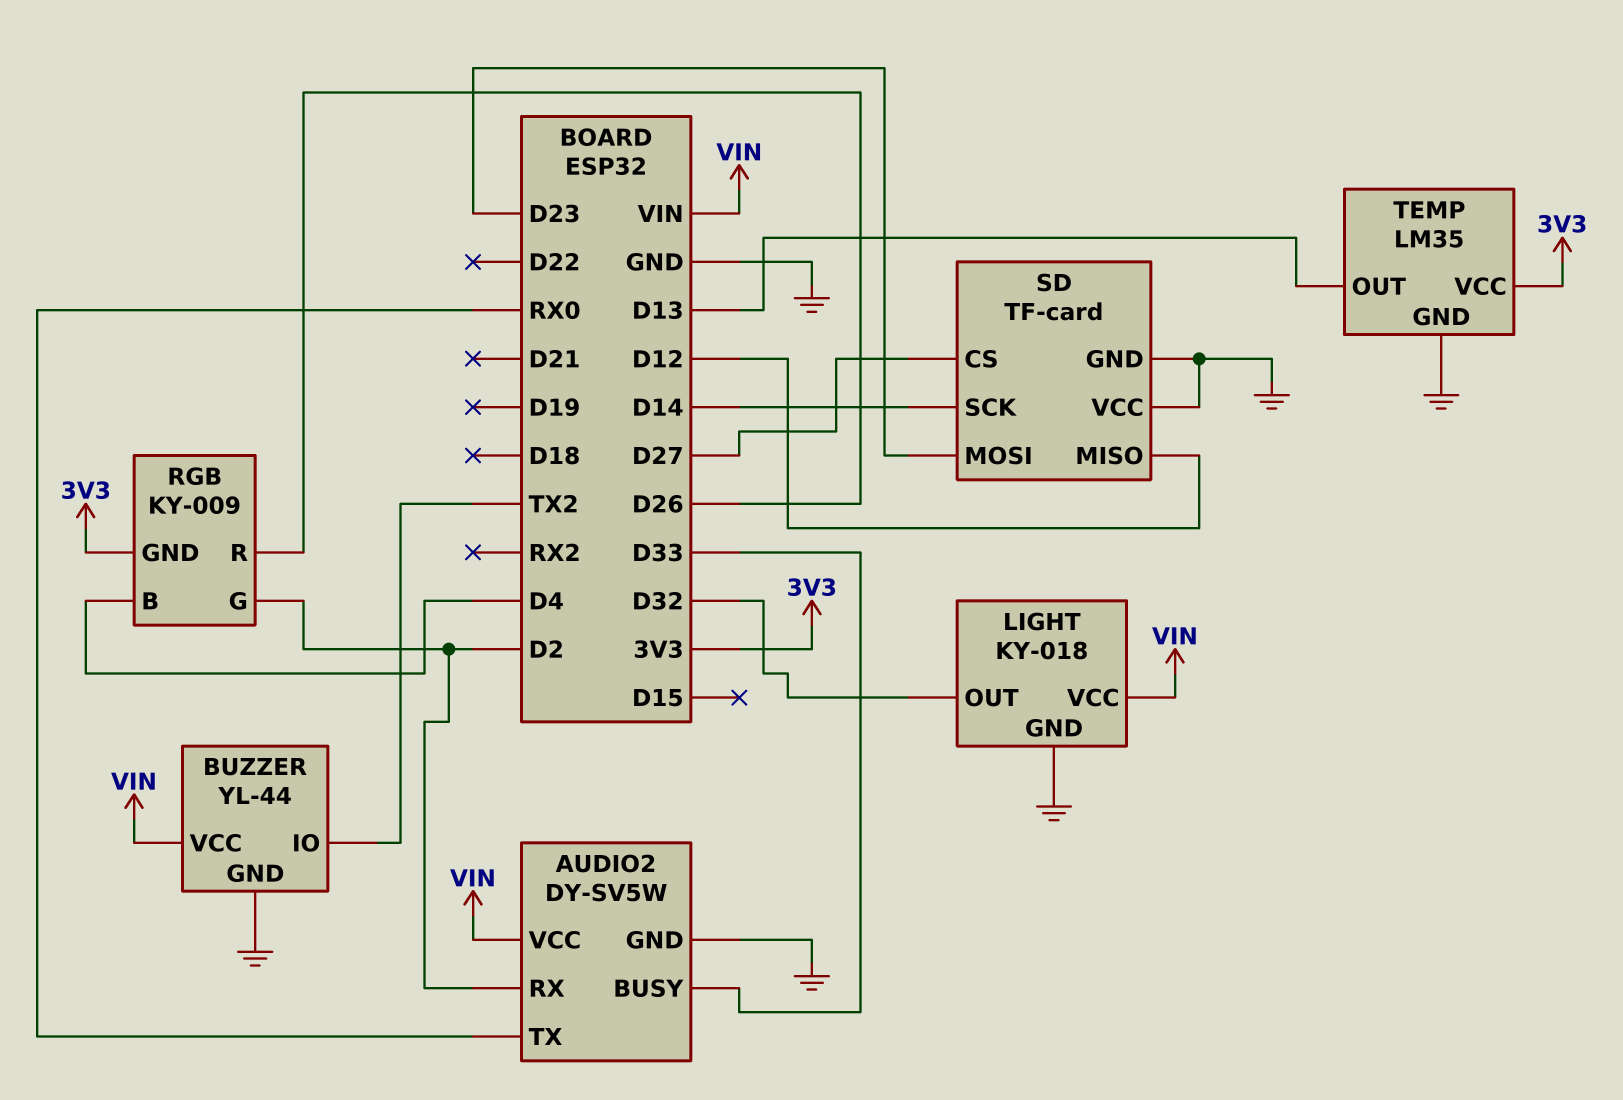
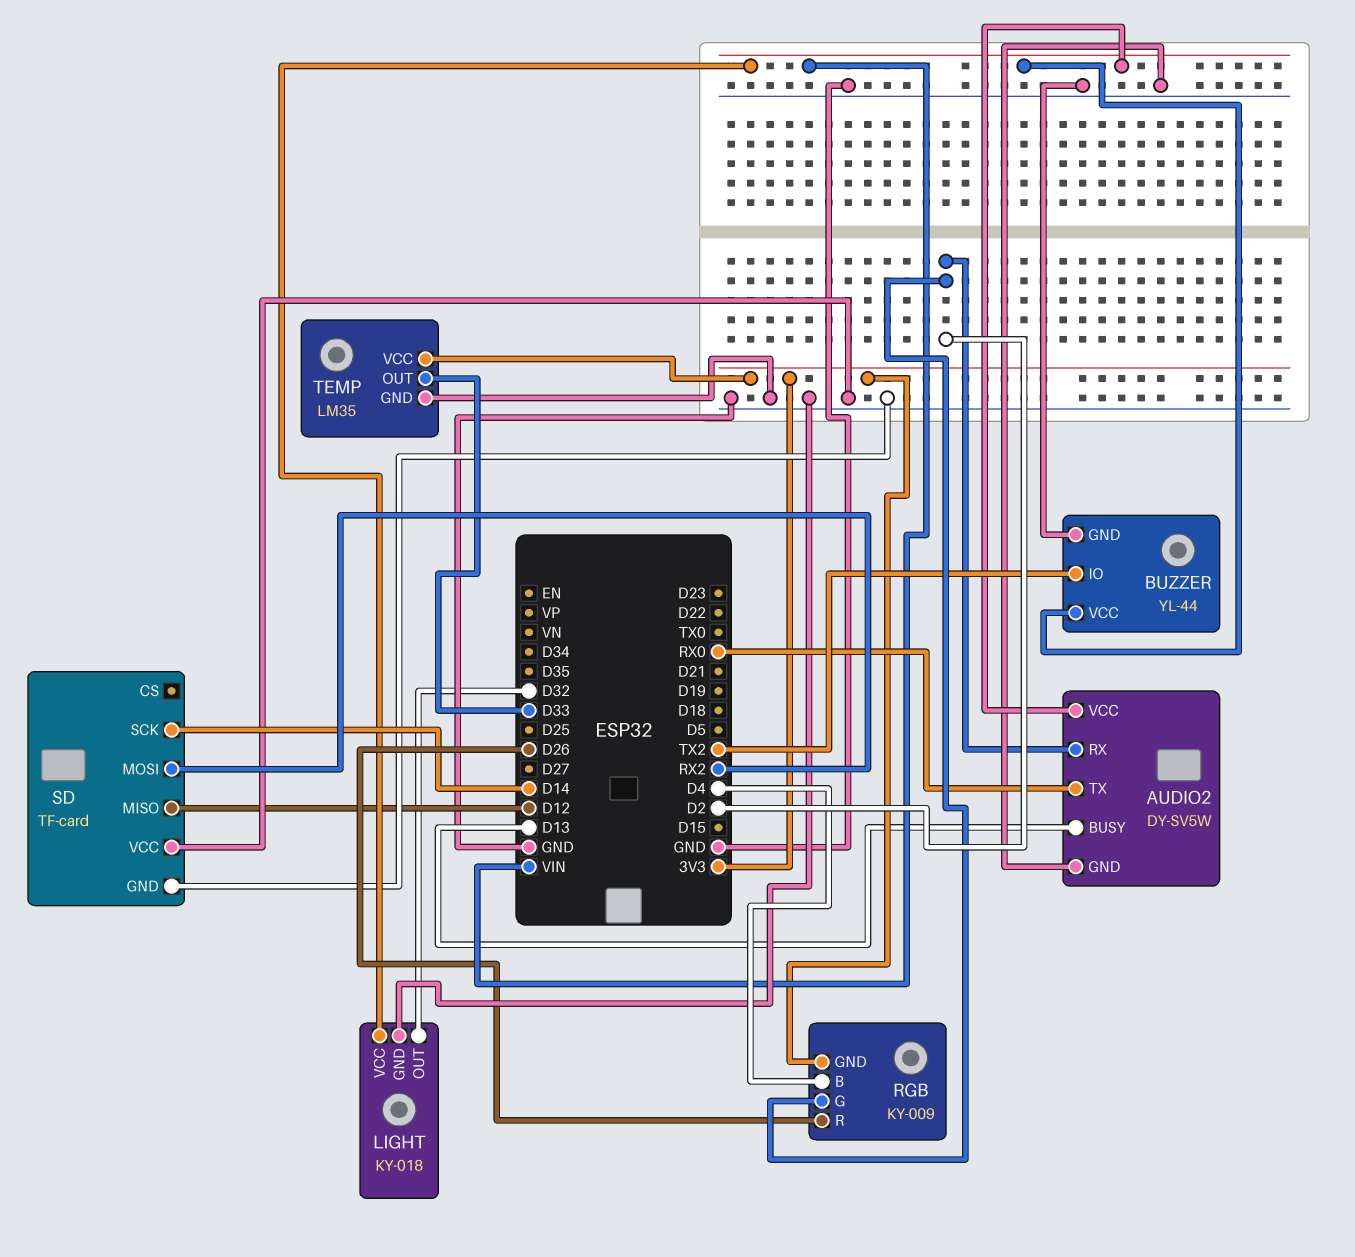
AUDIO2 pin BUSY: D33 -> D13
SD pin CS: D27 -> none
SD pin MOSI: D23 -> RX2
TEMP pin OUT: D13 -> D33

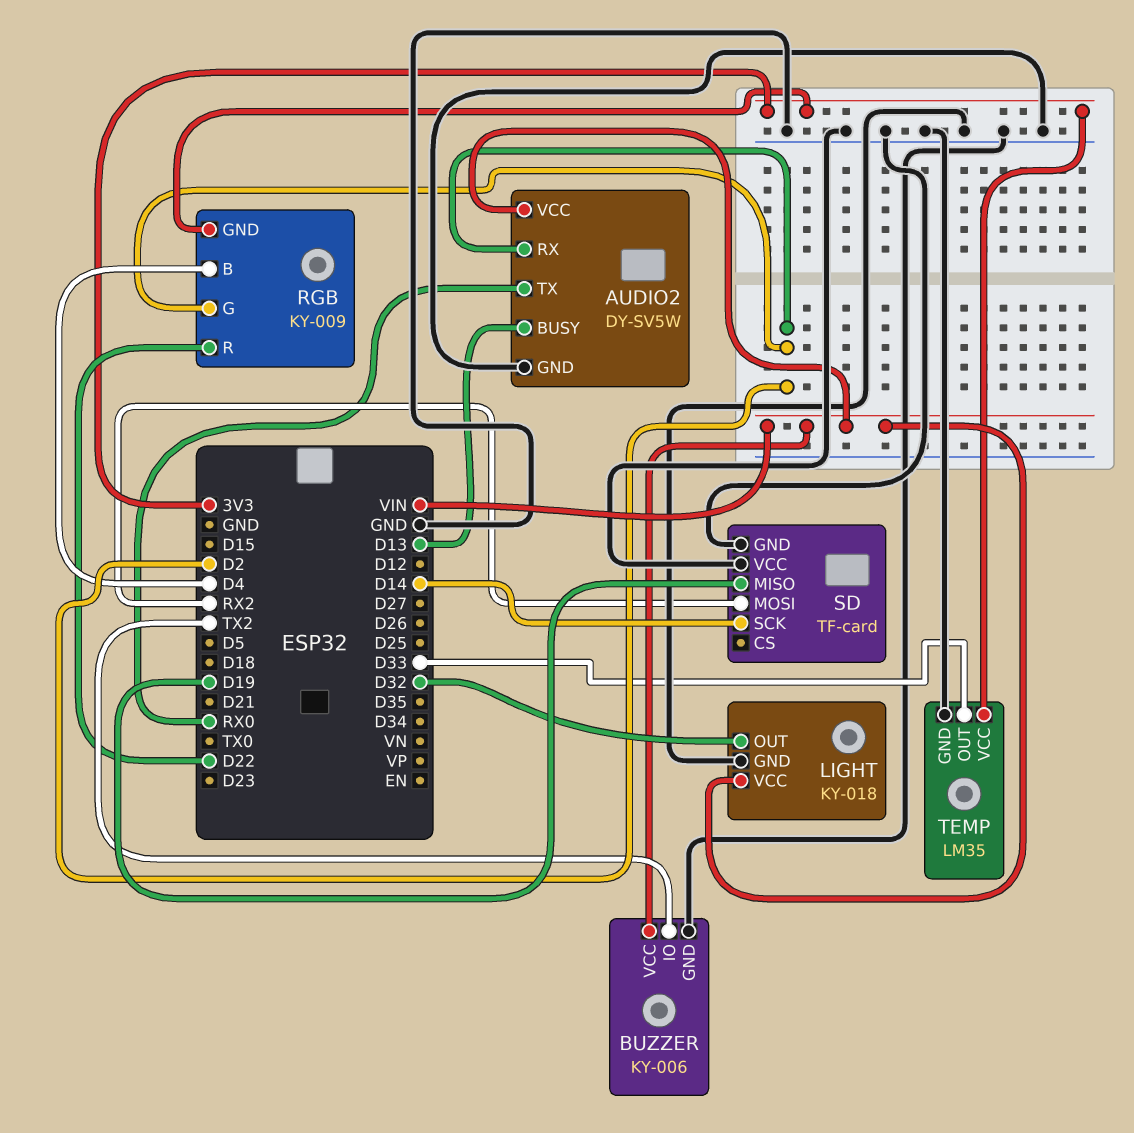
BUZZER: YL-44 -> KY-006
RGB pin R: D26 -> D22
SD pin MISO: D12 -> D19

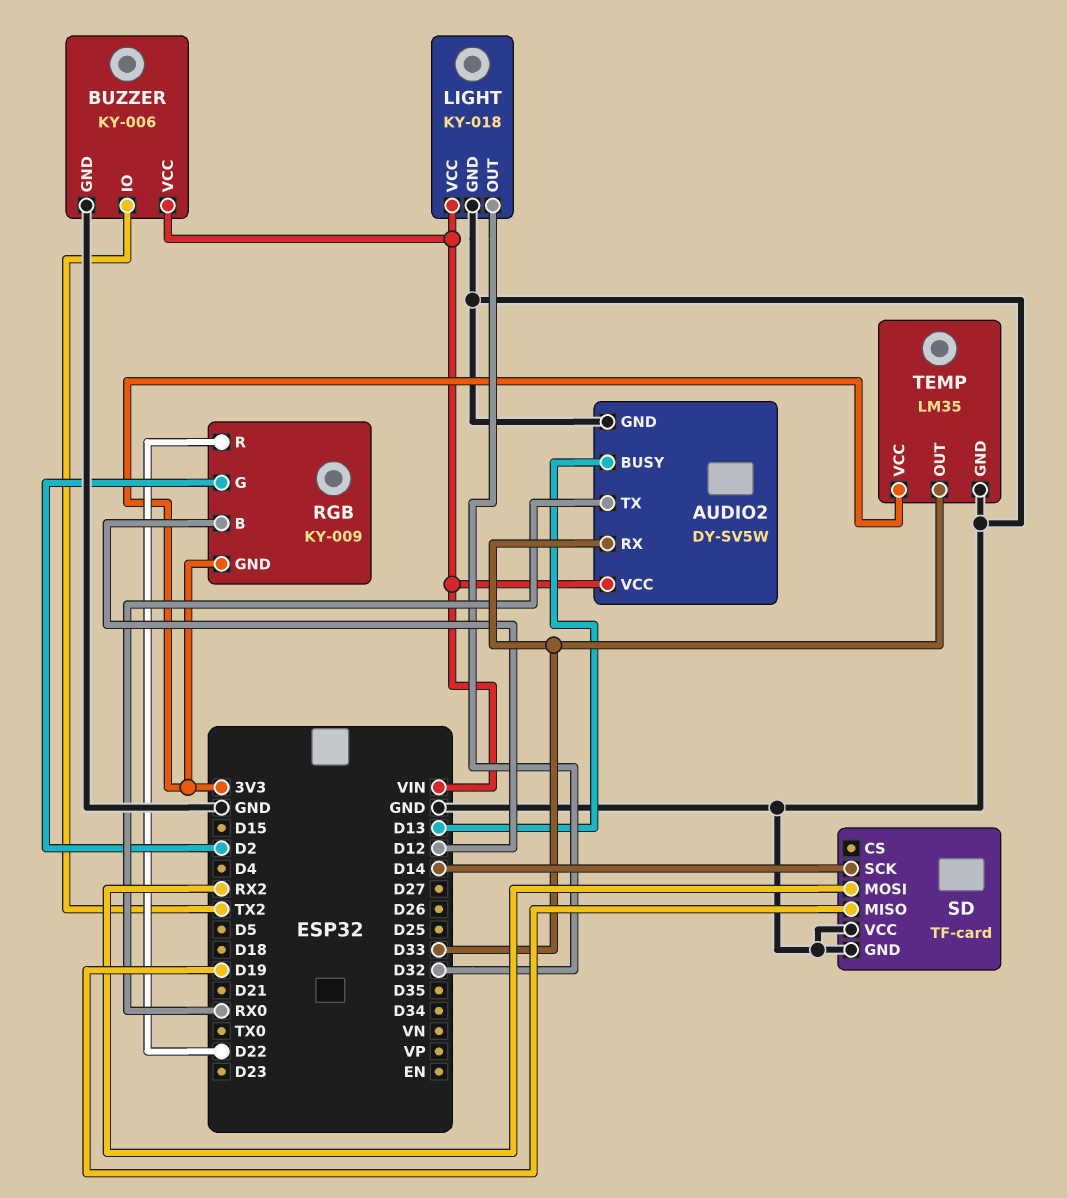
AUDIO2 pin RX: D2 -> D33
RGB pin B: D4 -> D12

